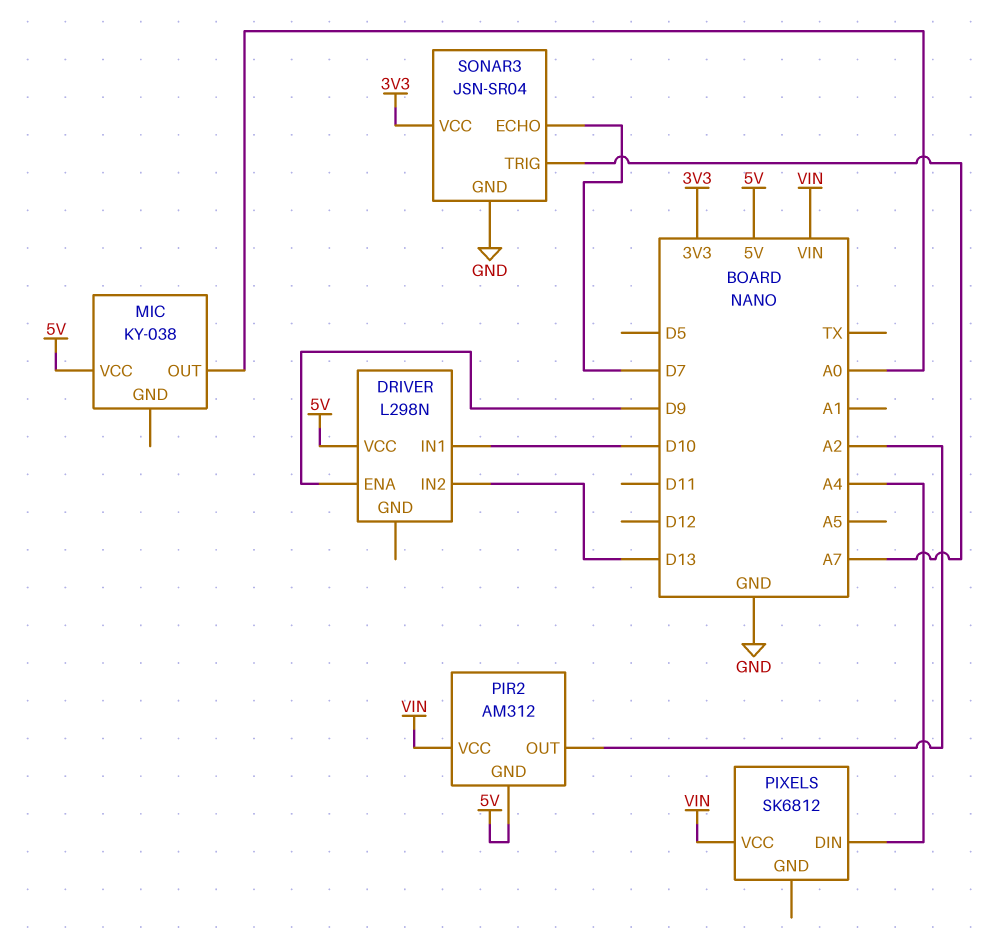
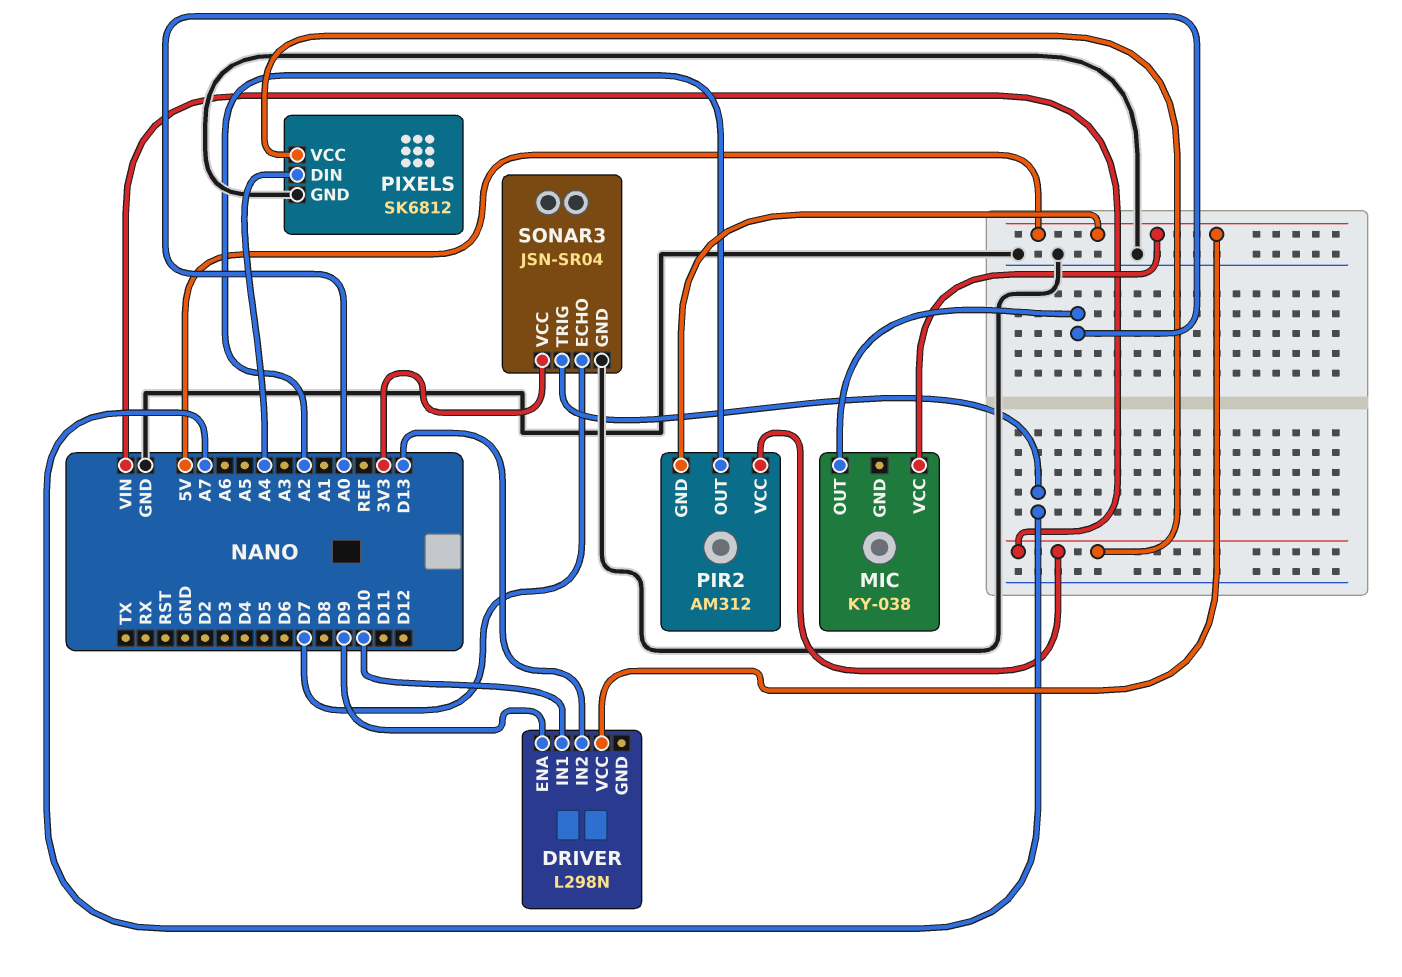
PIXELS pin GND: none -> GND

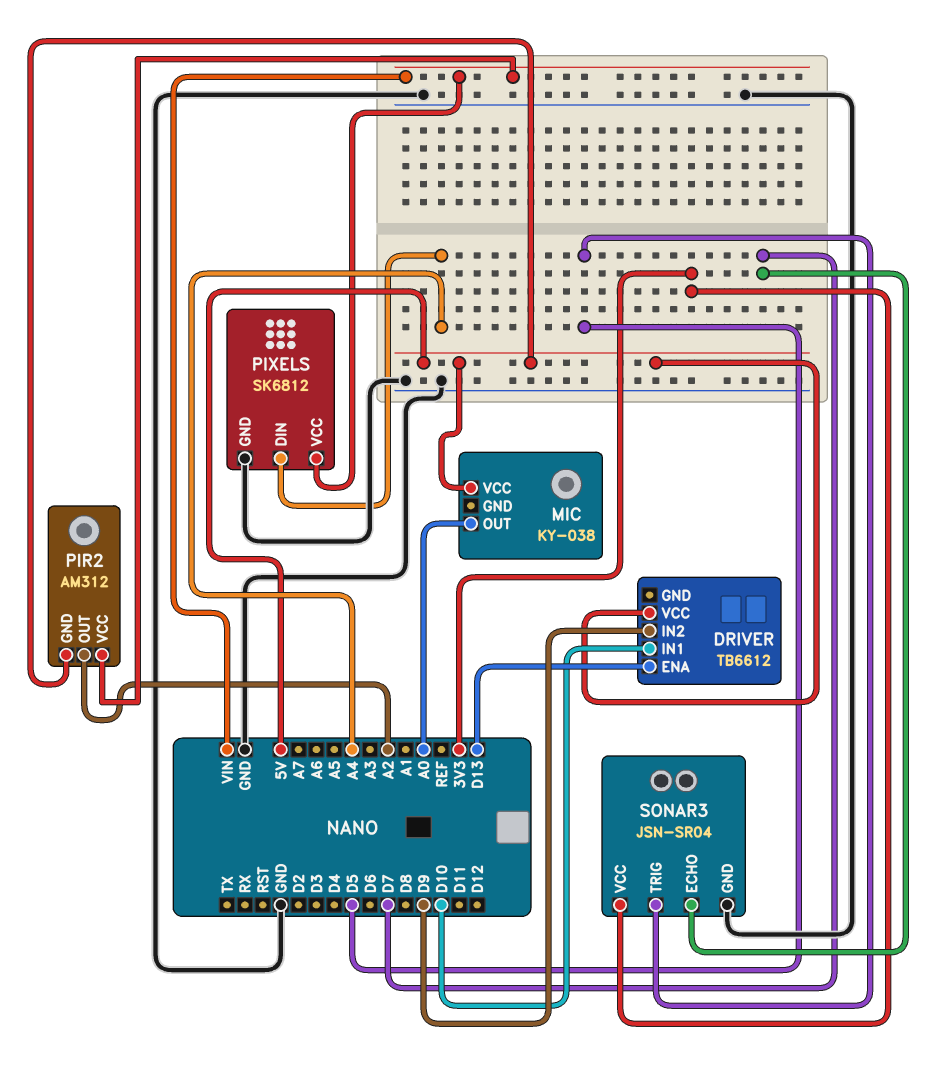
DRIVER: L298N -> TB6612
DRIVER pin ENA: D9 -> D13
DRIVER pin IN2: D13 -> D9
SONAR3 pin TRIG: A7 -> D5

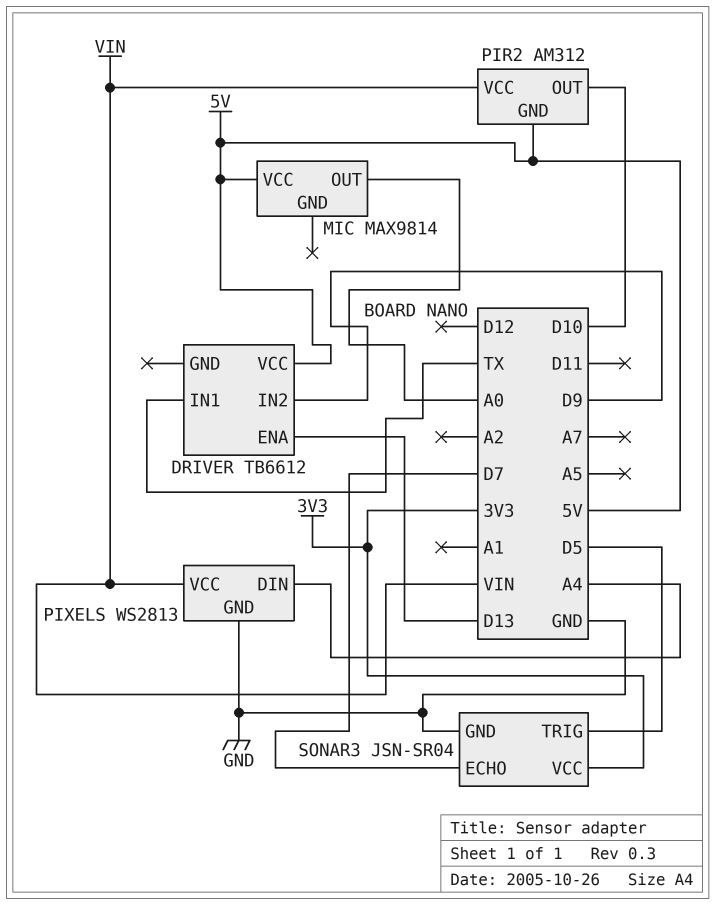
DRIVER pin IN1: D10 -> TX
MIC: KY-038 -> MAX9814
PIR2 pin OUT: A2 -> D10
PIXELS: SK6812 -> WS2813

